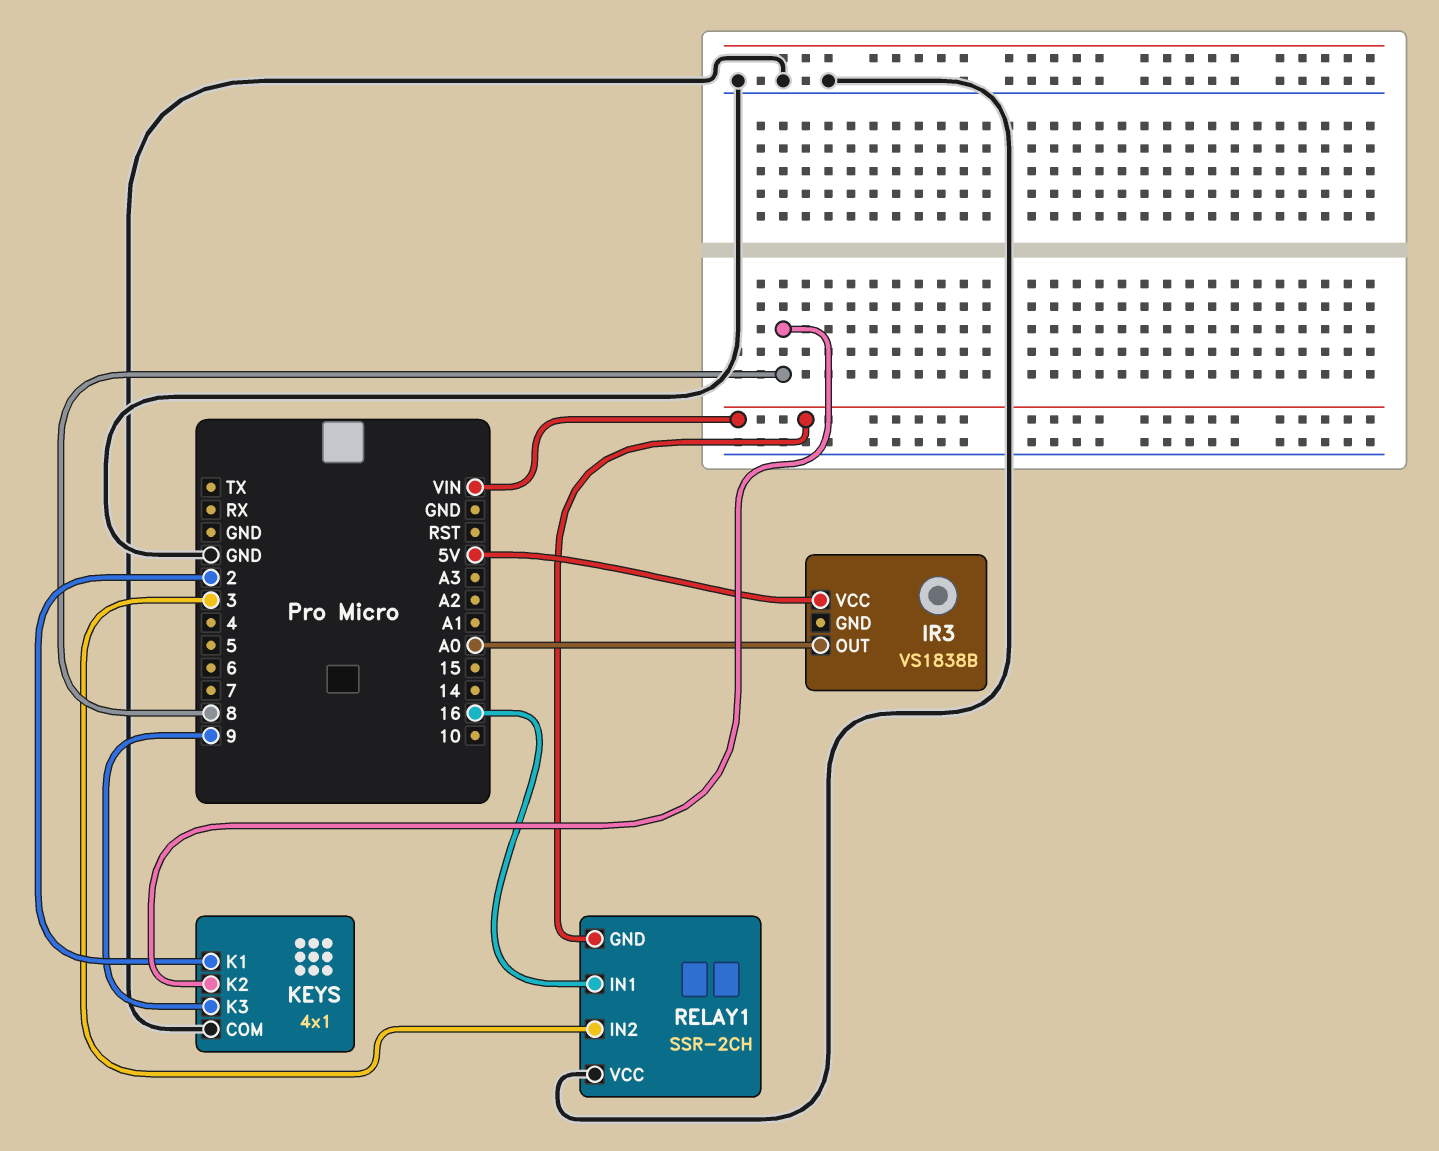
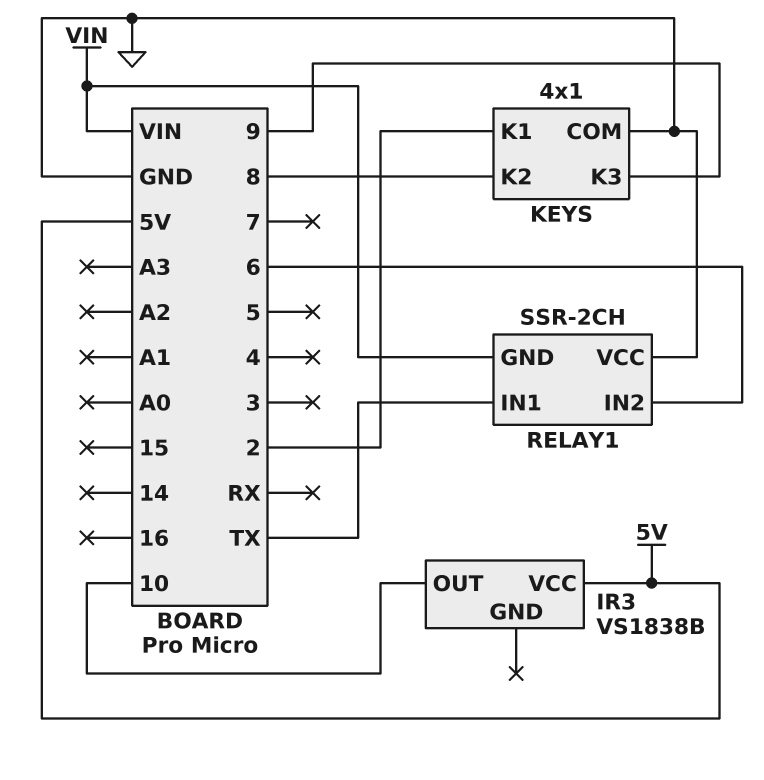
IR3 pin OUT: A0 -> 10
RELAY1 pin IN1: 16 -> TX
RELAY1 pin IN2: 3 -> 6

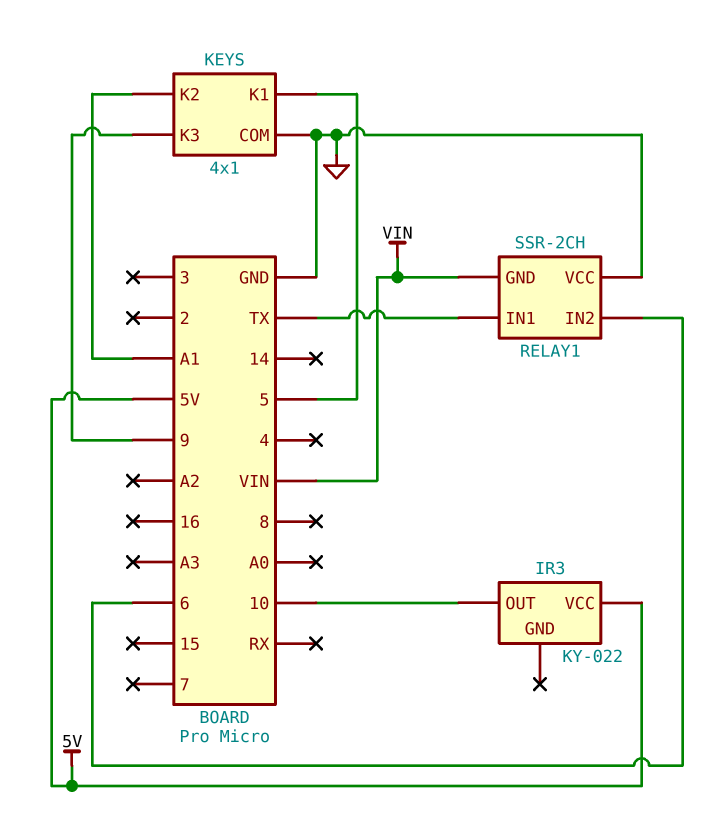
IR3: VS1838B -> KY-022
KEYS pin K1: 2 -> 5
KEYS pin K2: 8 -> A1

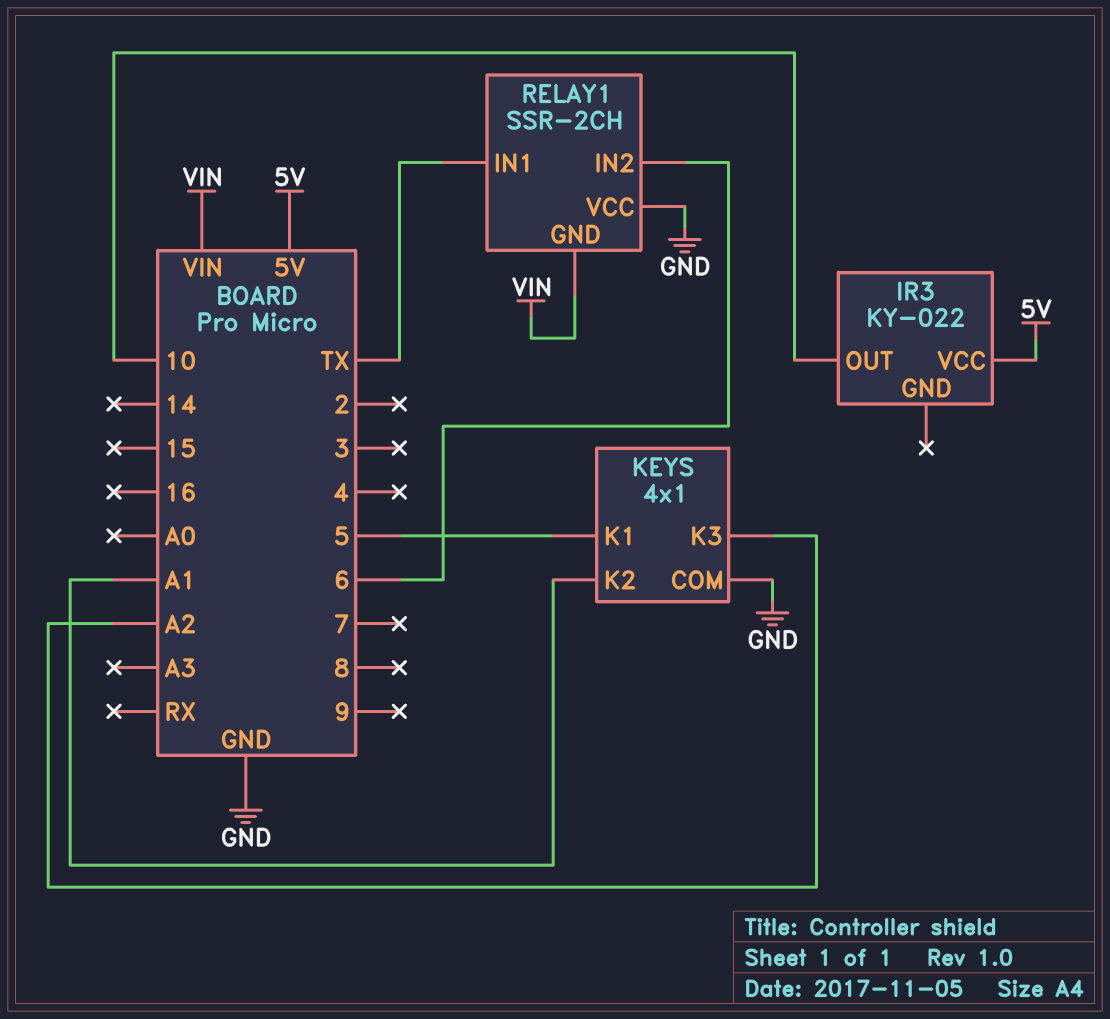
KEYS pin K3: 9 -> A2

